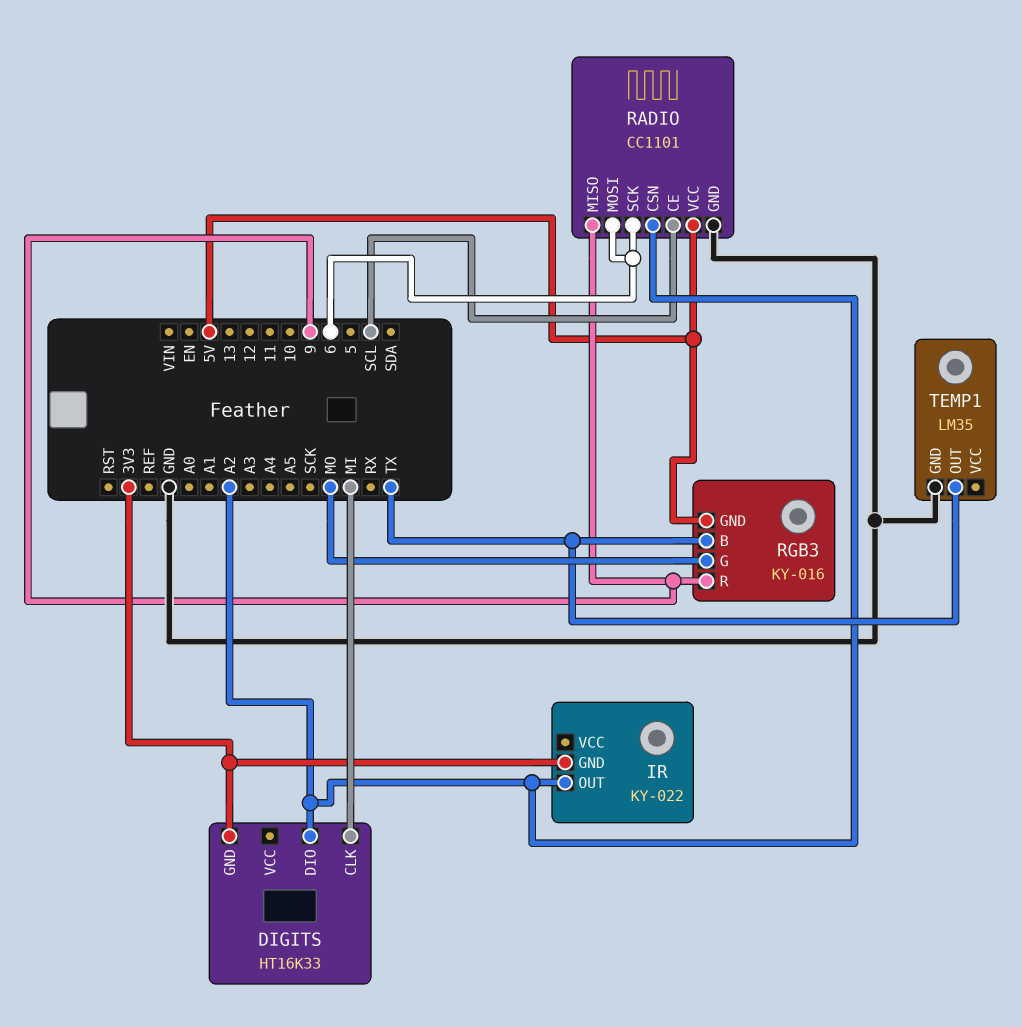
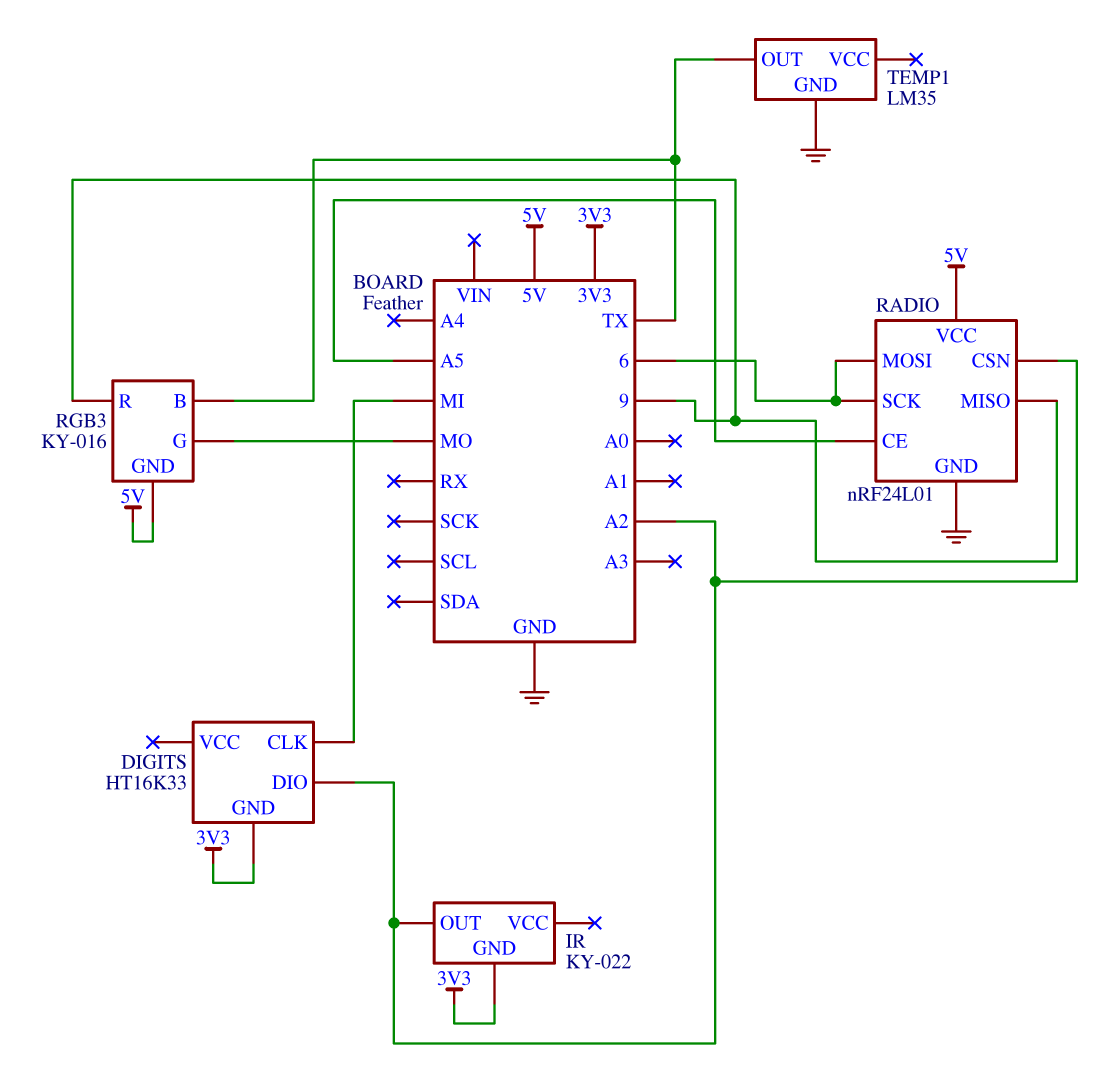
RADIO: CC1101 -> nRF24L01
RADIO pin CE: SCL -> A5

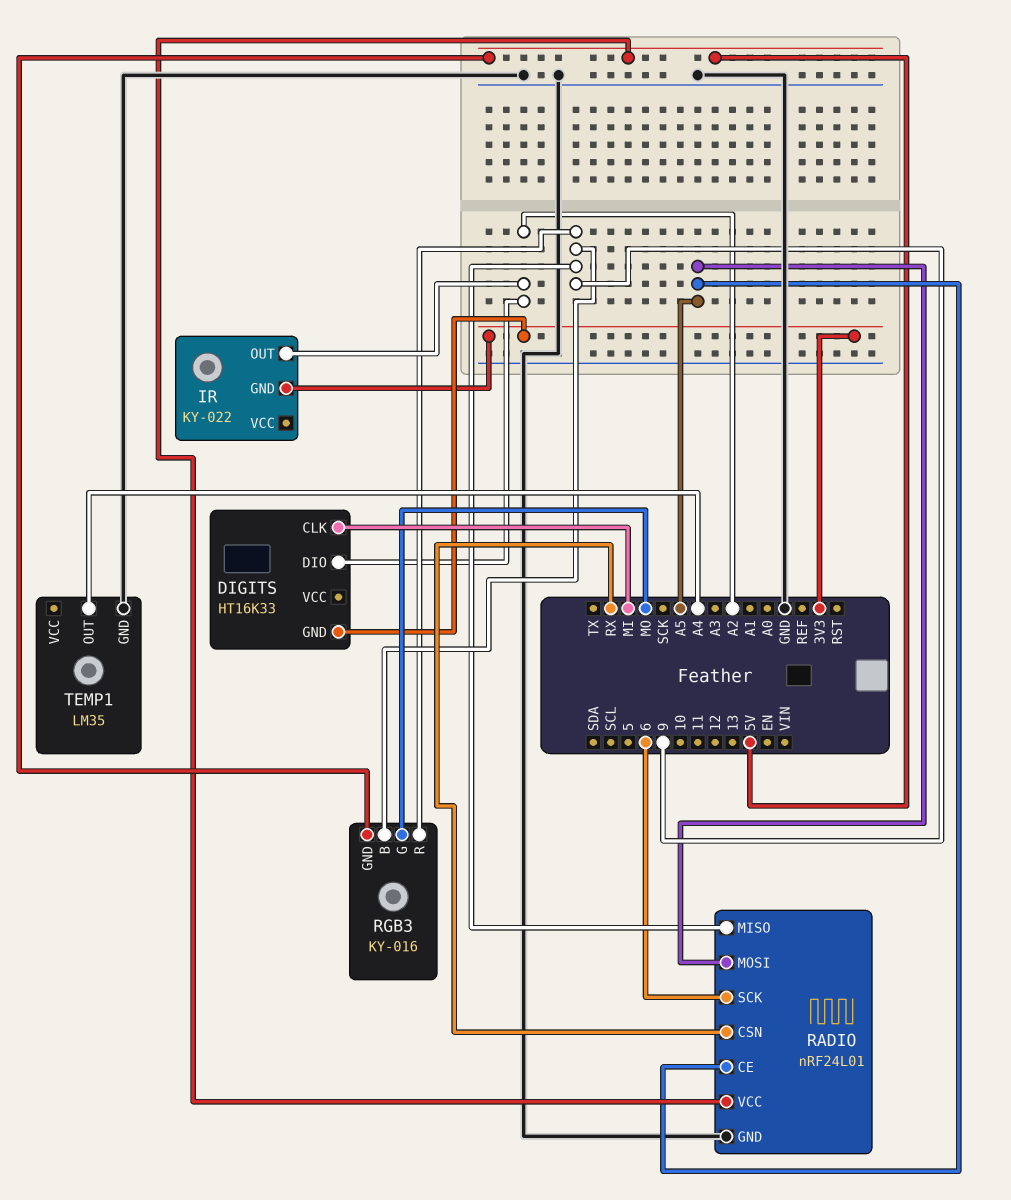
RADIO pin CSN: A2 -> RX
RADIO pin MOSI: 6 -> A5
RGB3 pin B: TX -> 9
TEMP1 pin OUT: TX -> A4

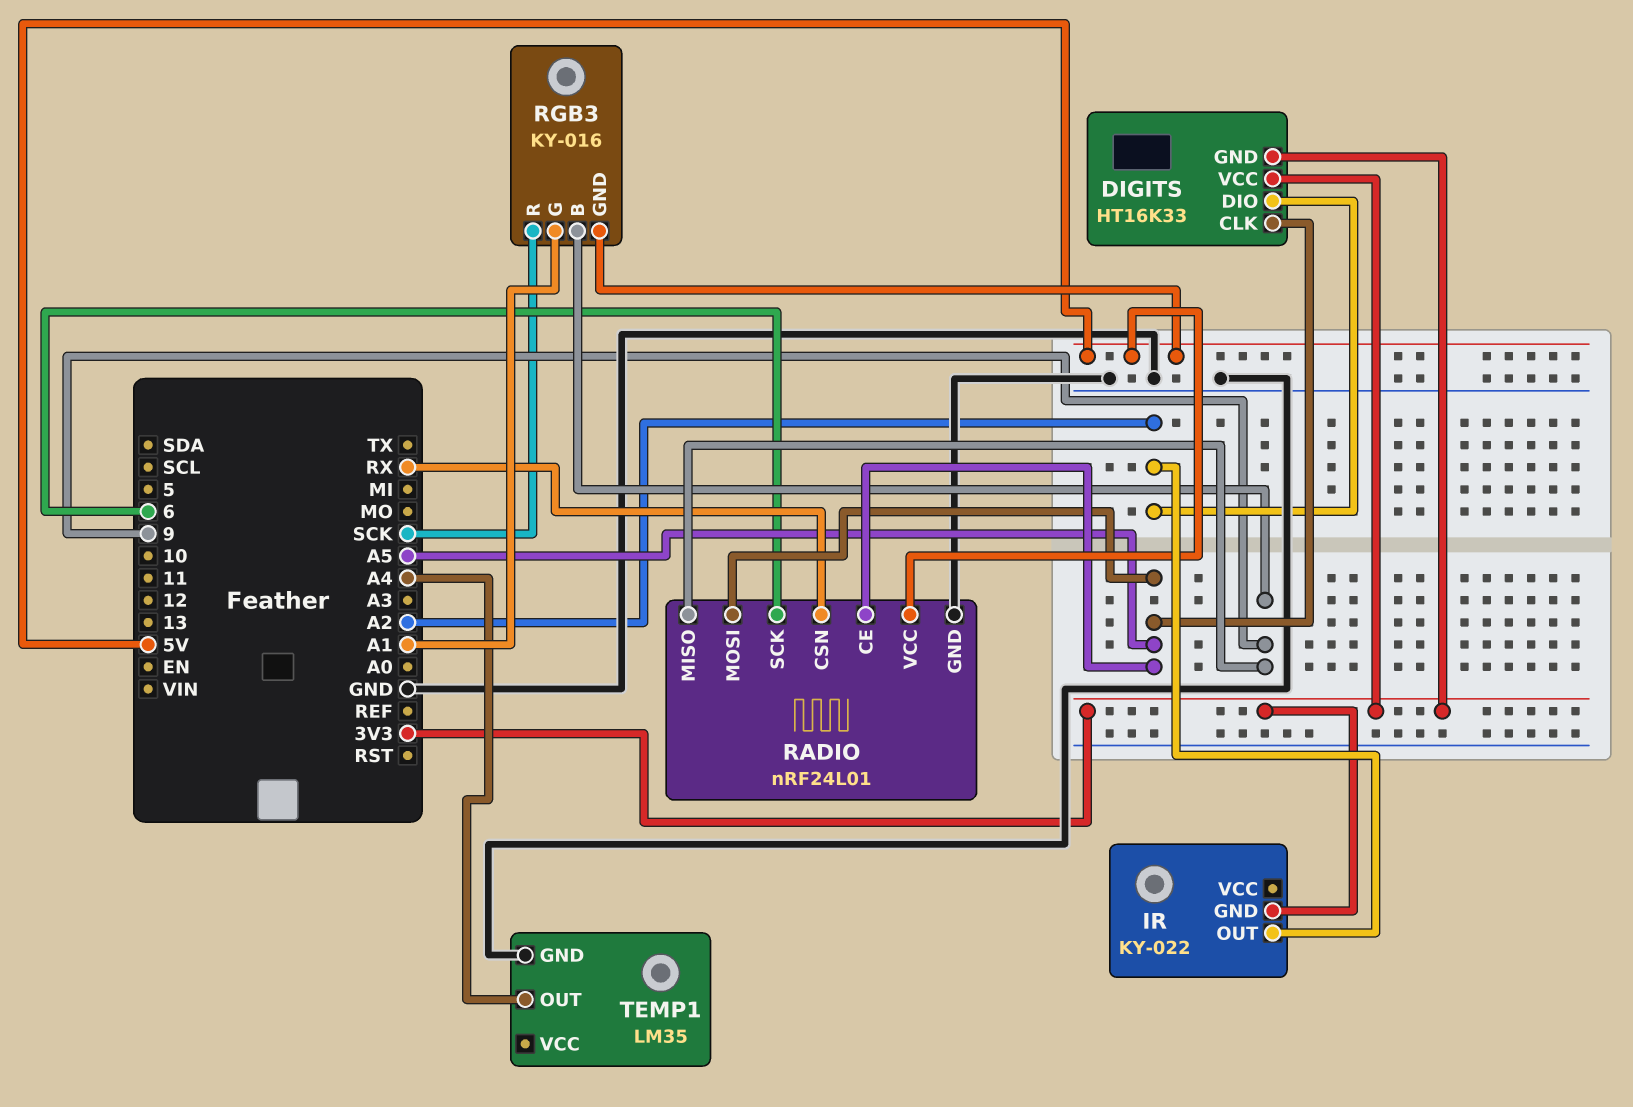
DIGITS pin CLK: MI -> A5
DIGITS pin VCC: none -> 3V3
RGB3 pin G: MO -> A1
RGB3 pin R: 9 -> SCK

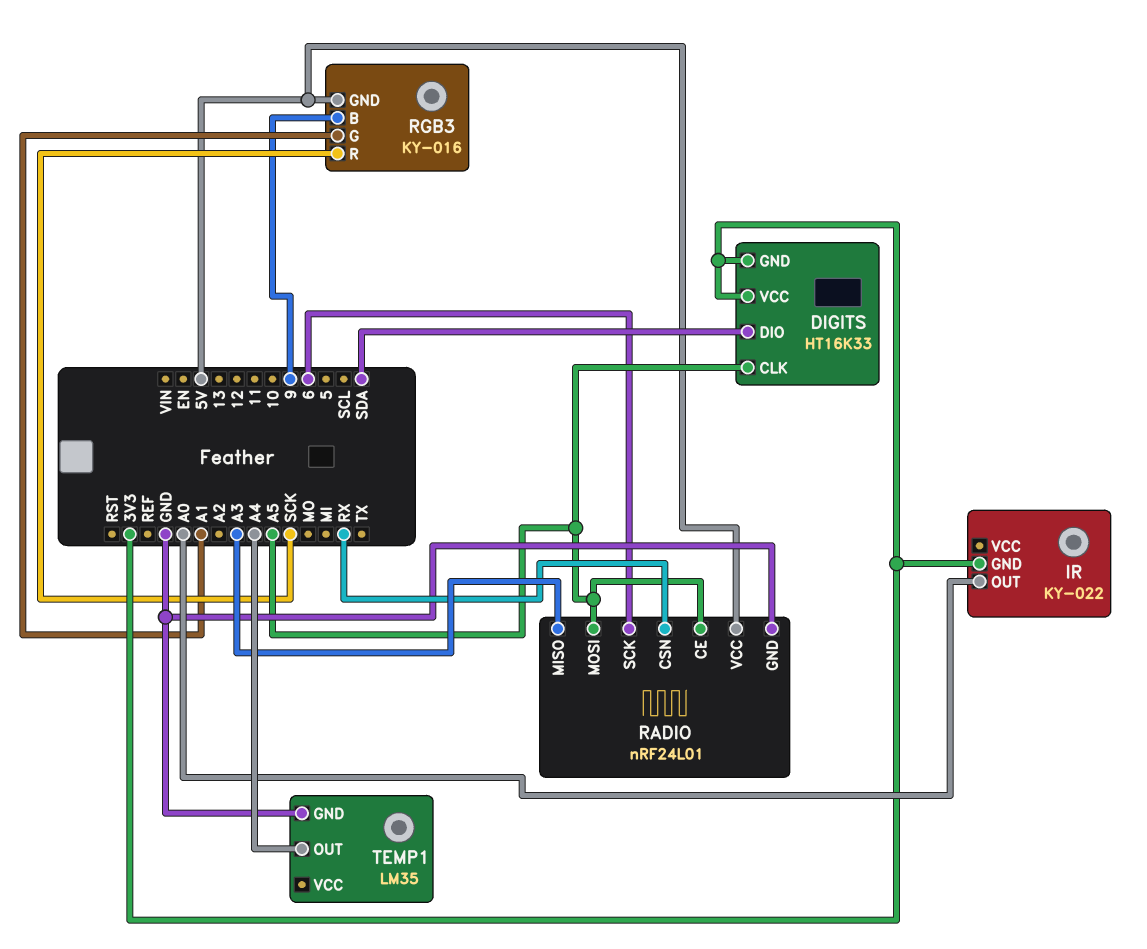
DIGITS pin DIO: A2 -> SDA
IR pin OUT: A2 -> A0
RADIO pin MISO: 9 -> A3

